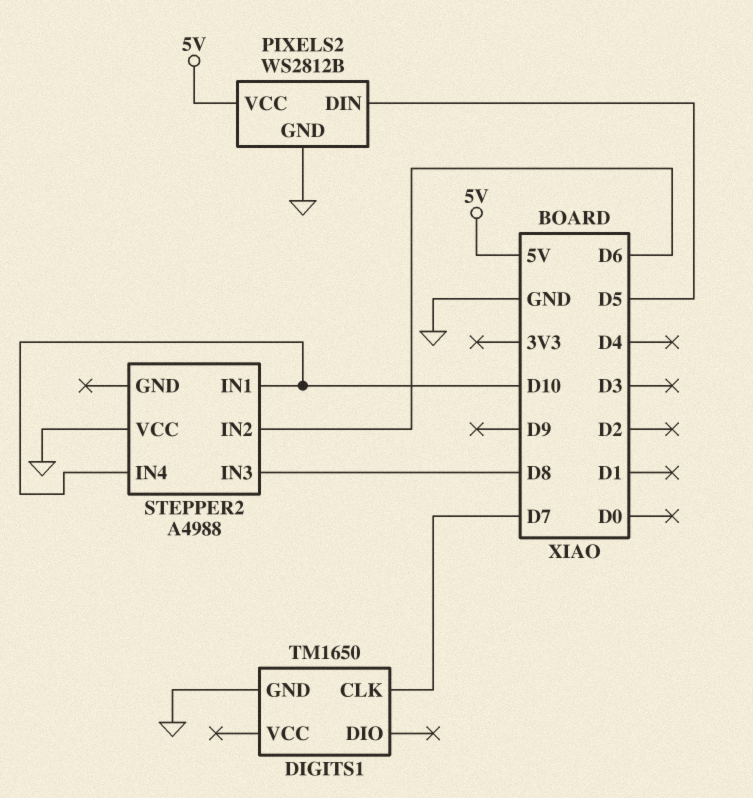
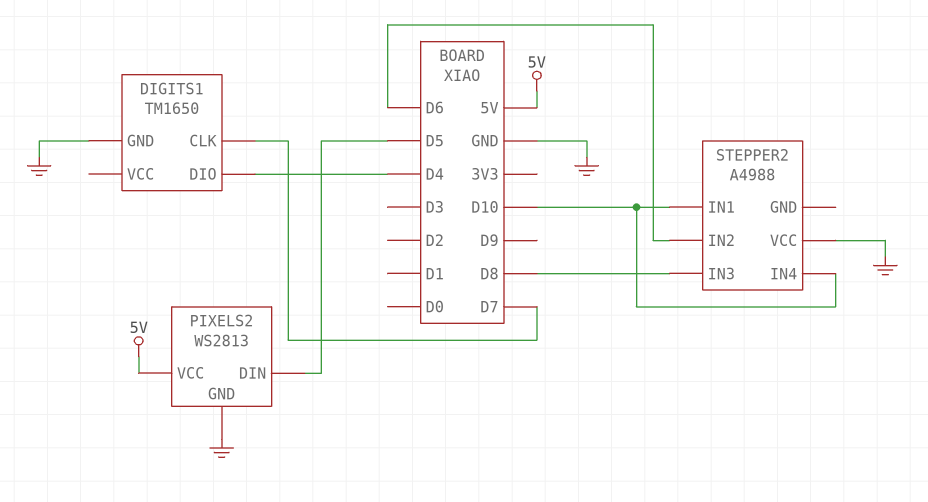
DIGITS1 pin DIO: none -> D4
PIXELS2: WS2812B -> WS2813

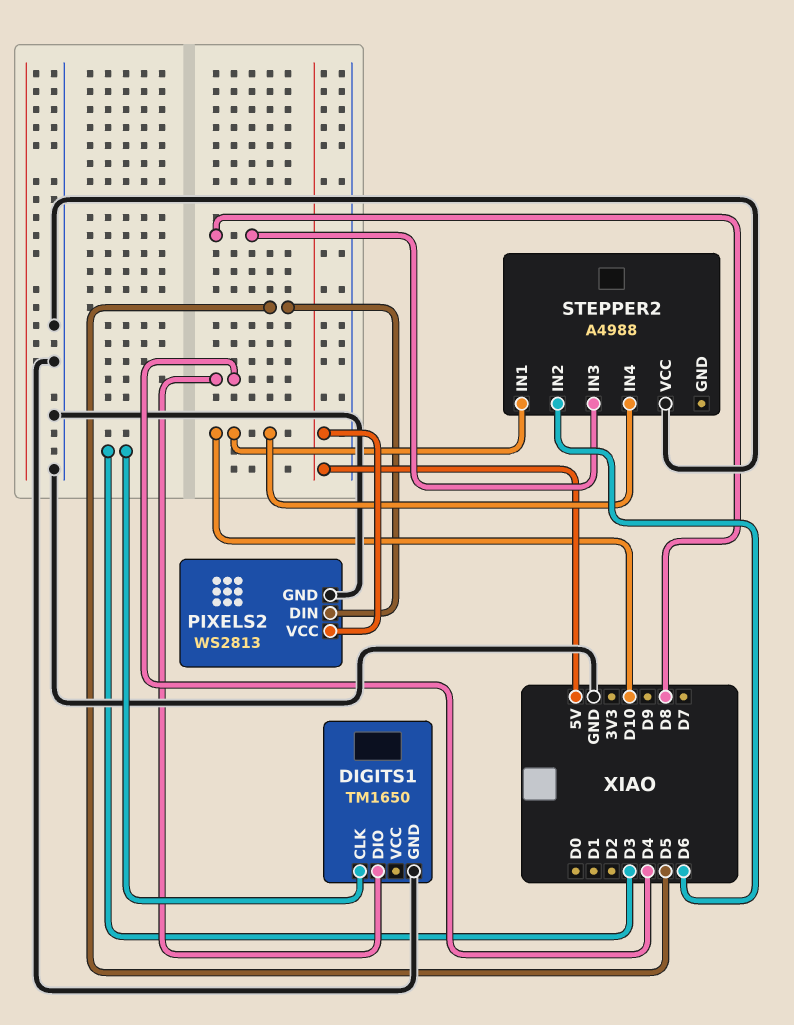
DIGITS1 pin CLK: D7 -> D3

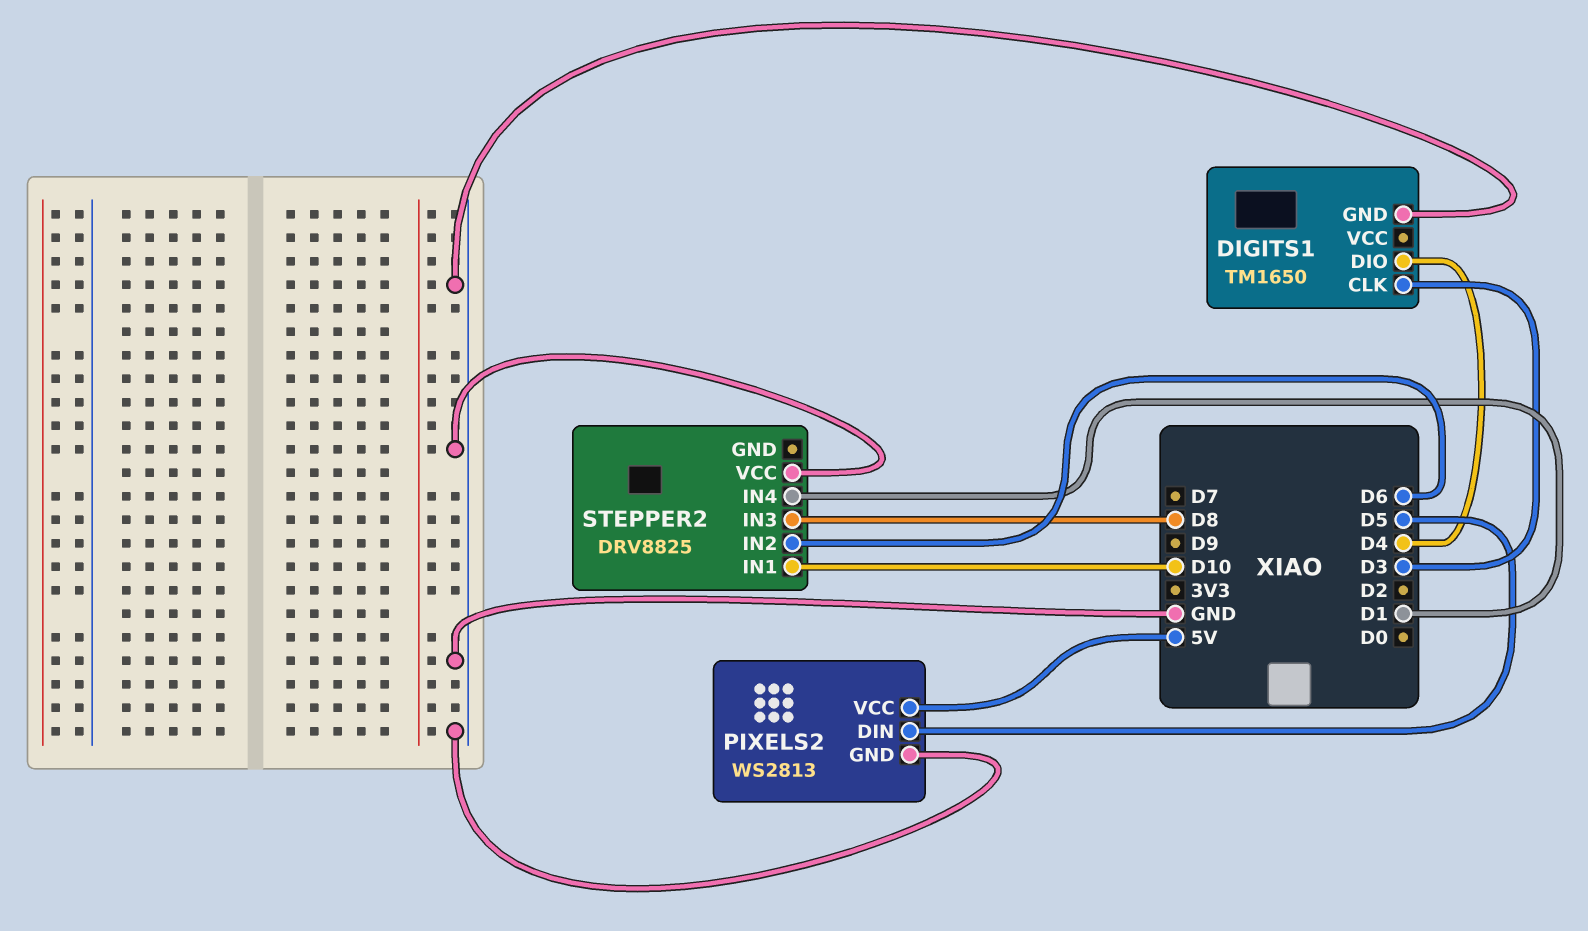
STEPPER2: A4988 -> DRV8825
STEPPER2 pin IN4: D10 -> D1

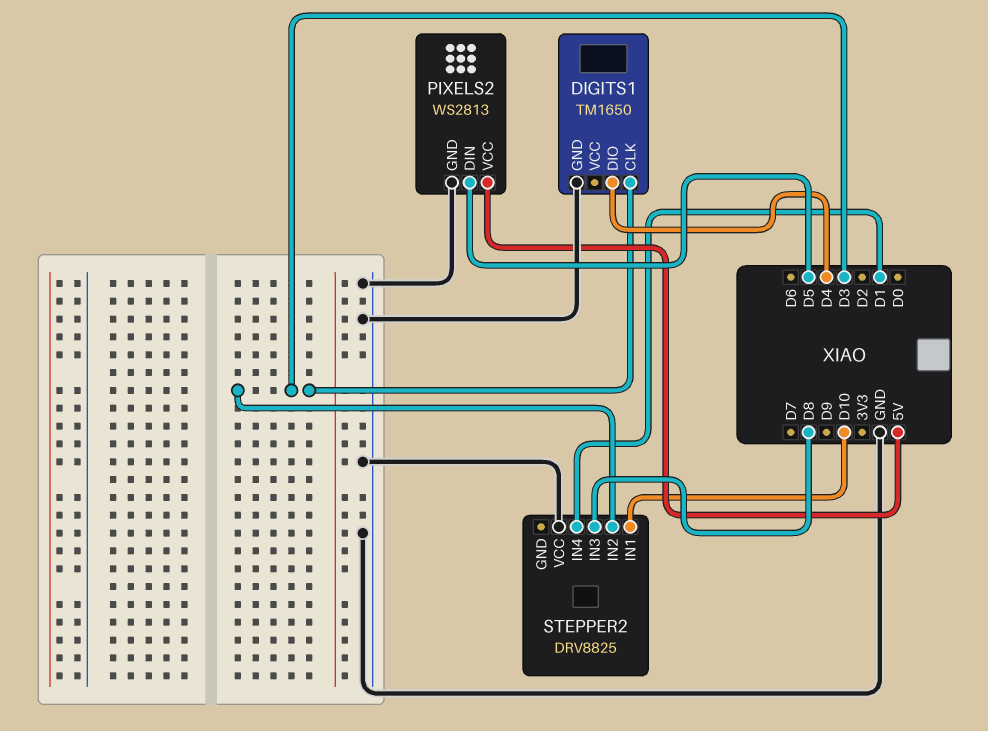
STEPPER2 pin IN2: D6 -> D3

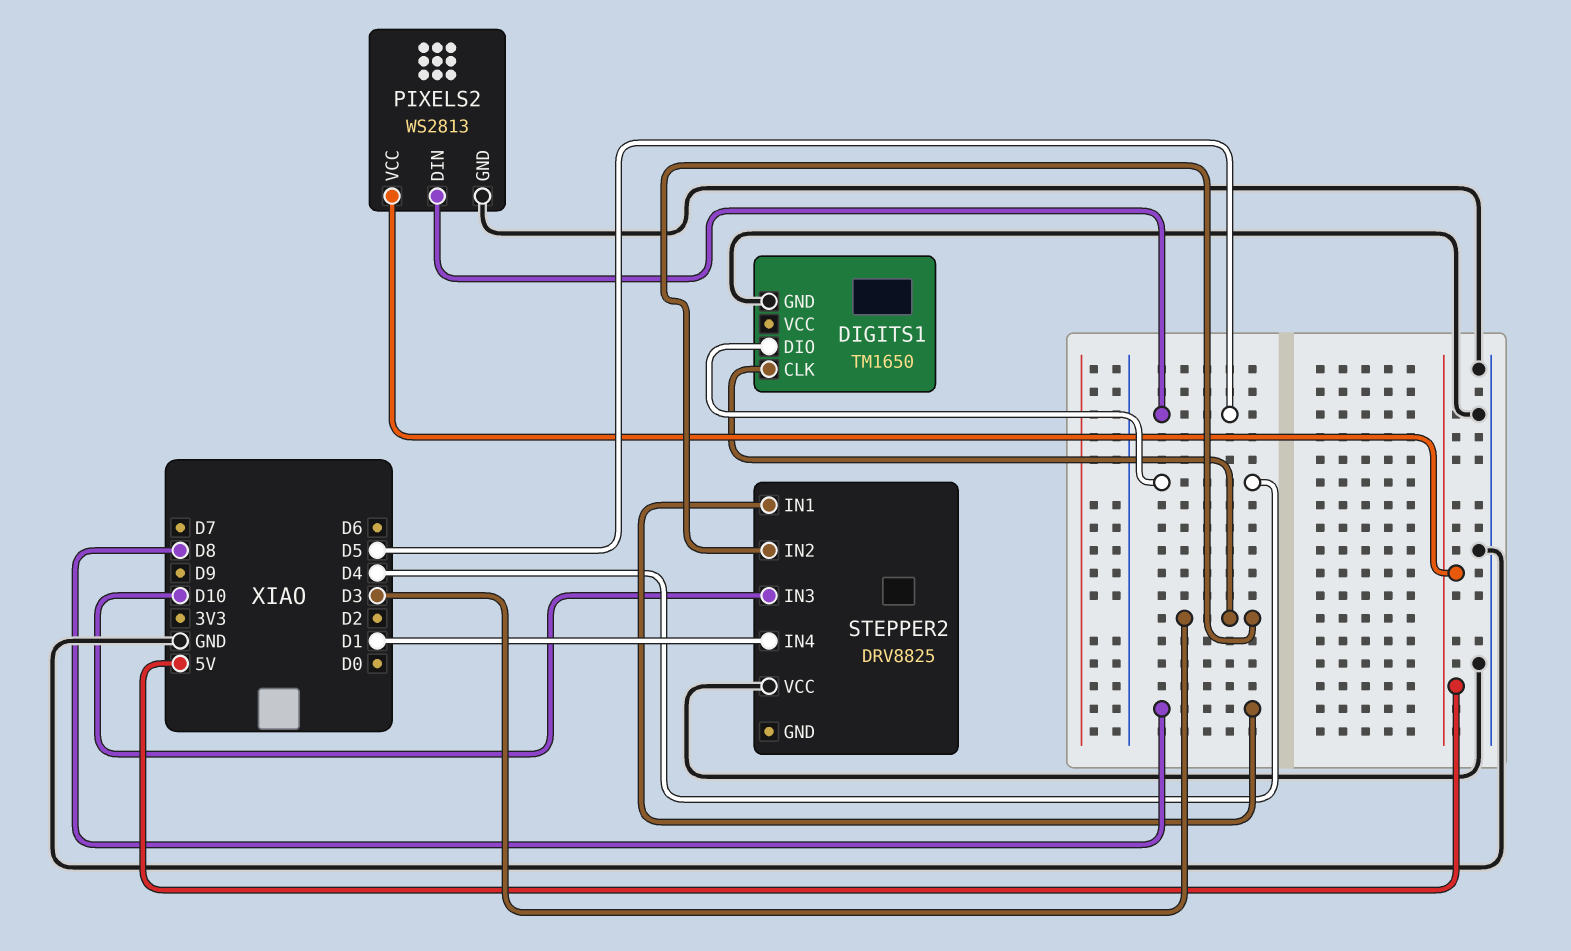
STEPPER2 pin IN1: D10 -> D8
STEPPER2 pin IN3: D8 -> D10

